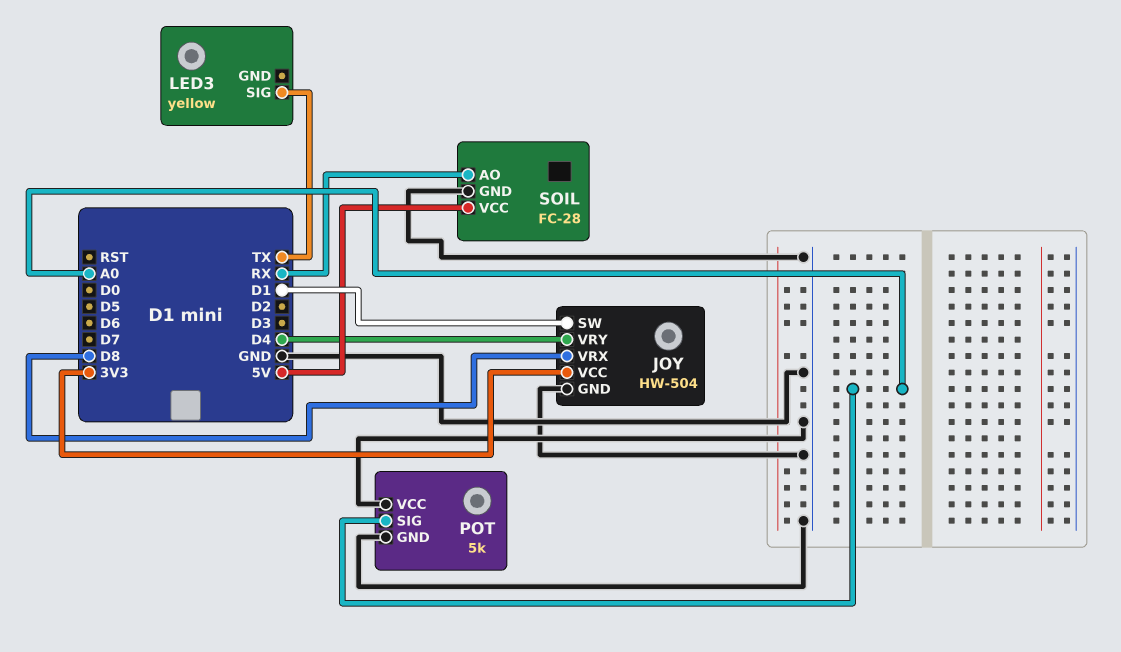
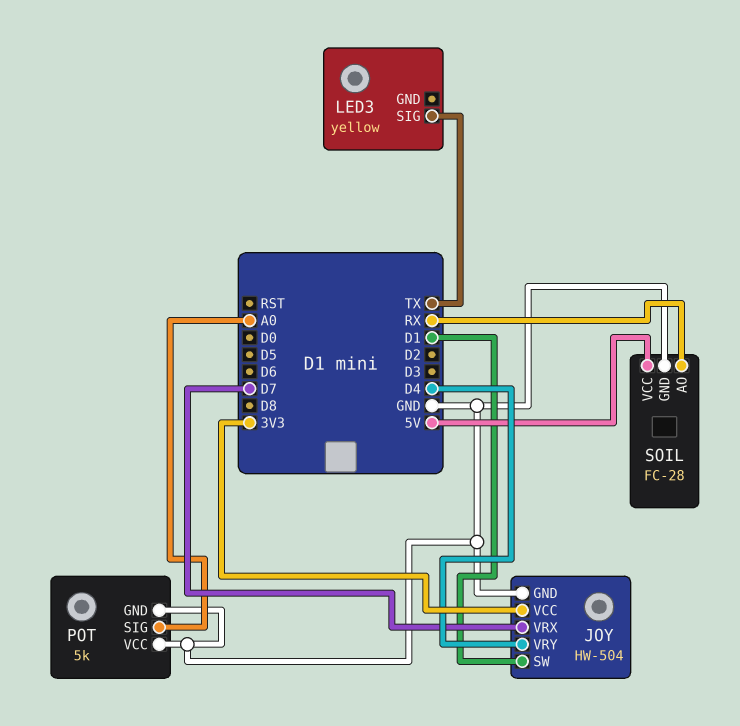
JOY pin VRX: D8 -> D7

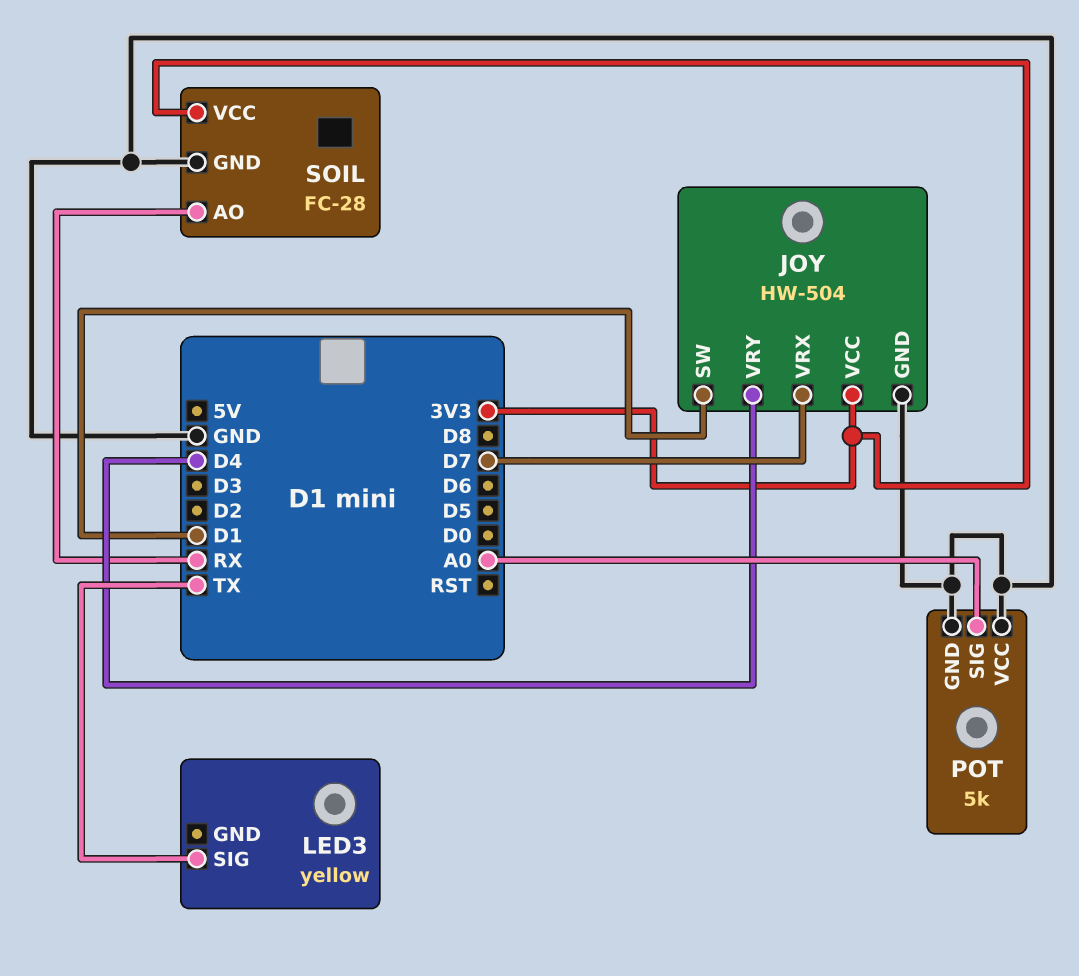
SOIL pin VCC: 5V -> 3V3

